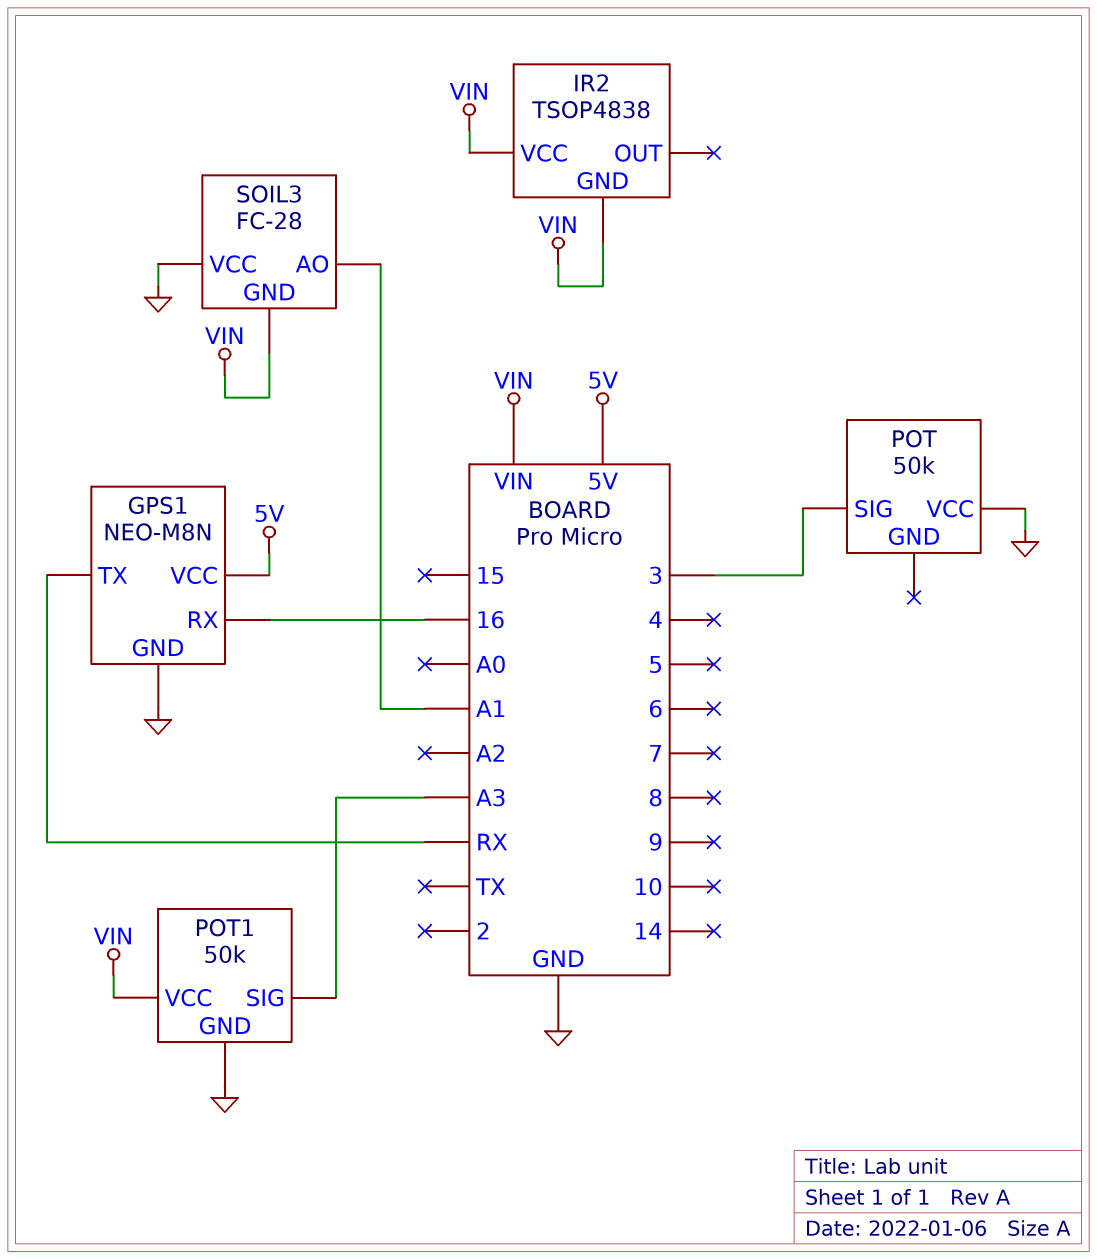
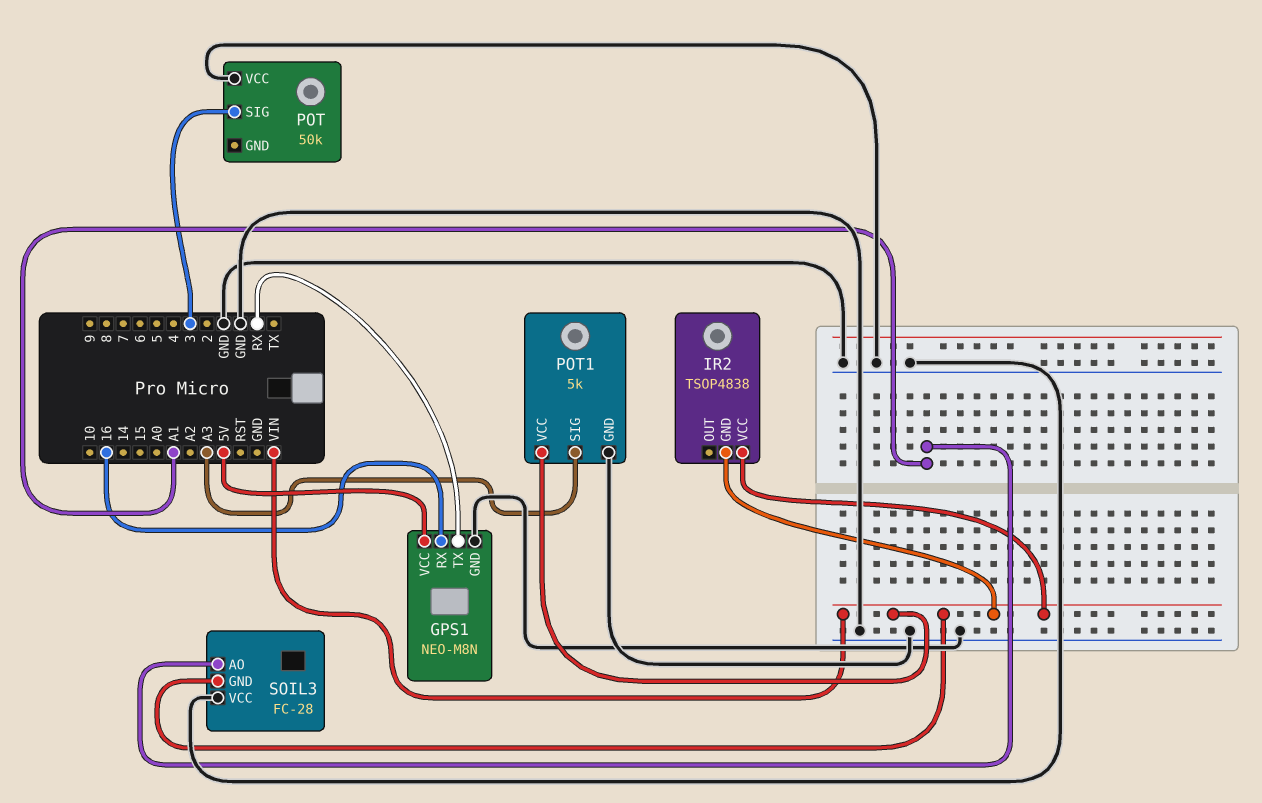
POT1: 50k -> 5k

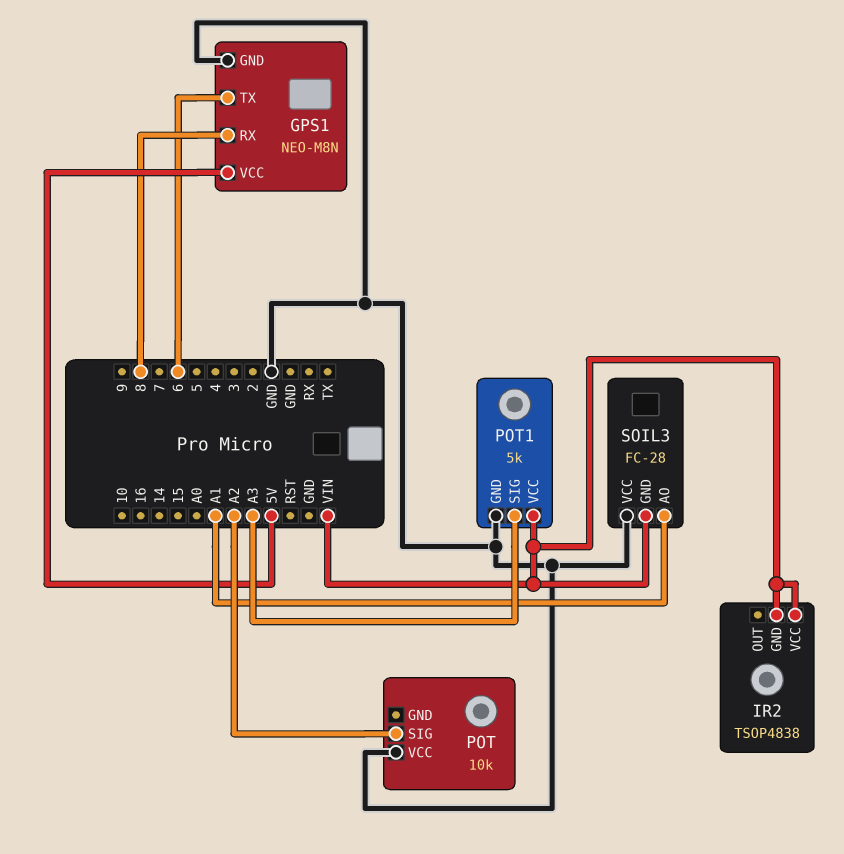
GPS1 pin RX: 16 -> 8
GPS1 pin TX: RX -> 6
POT: 50k -> 10k
POT pin SIG: 3 -> A2

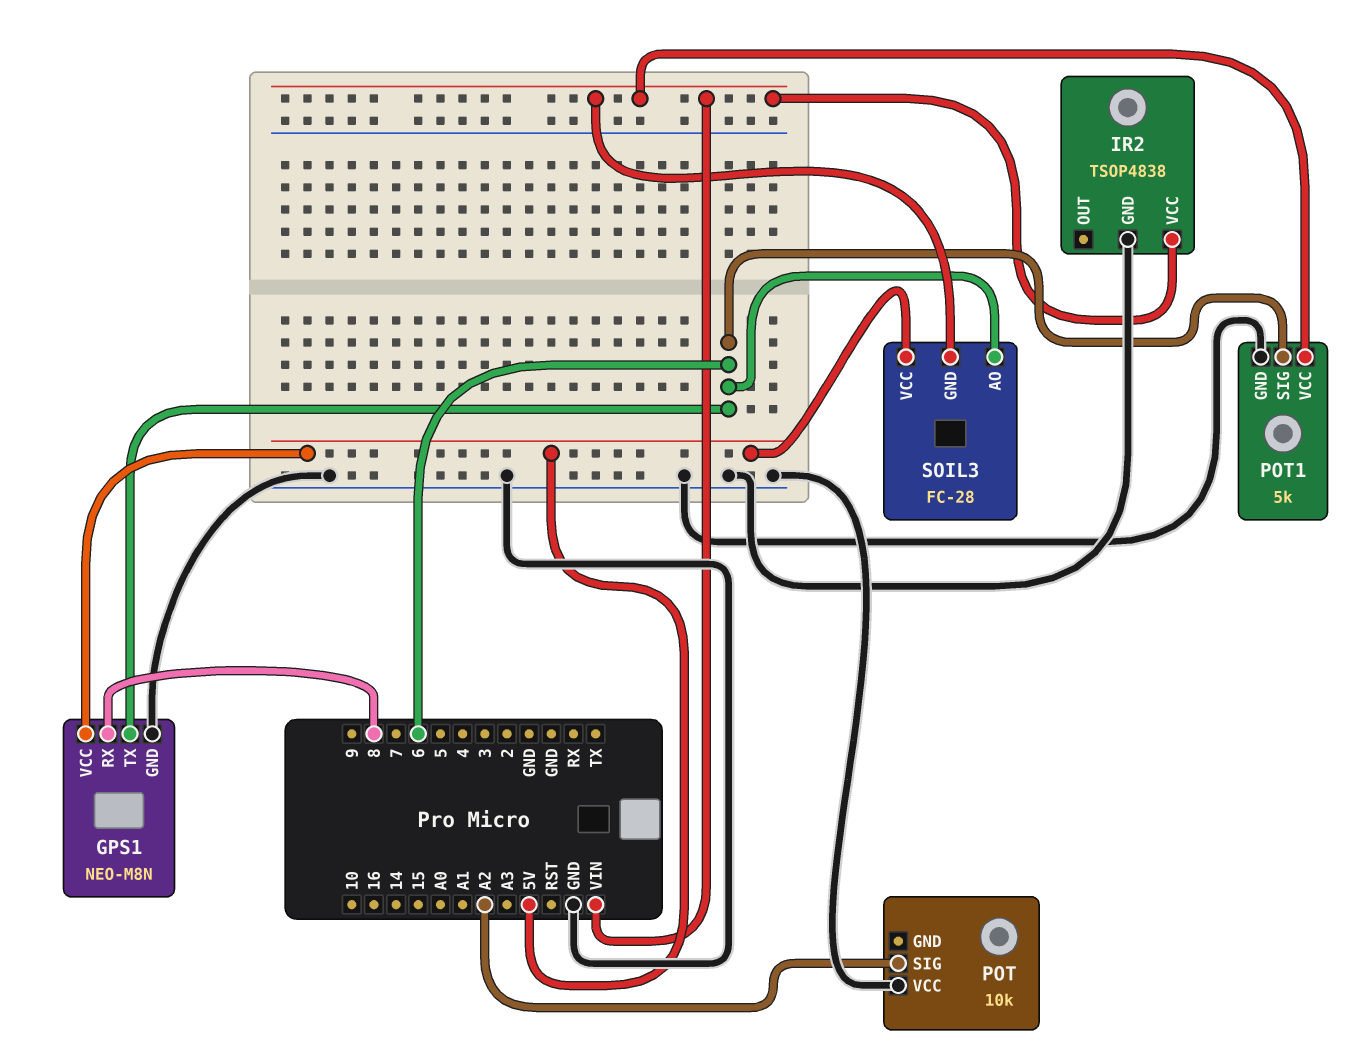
IR2 pin GND: VIN -> GND
POT1 pin SIG: A3 -> 6
SOIL3 pin AO: A1 -> 6
SOIL3 pin VCC: GND -> 5V

